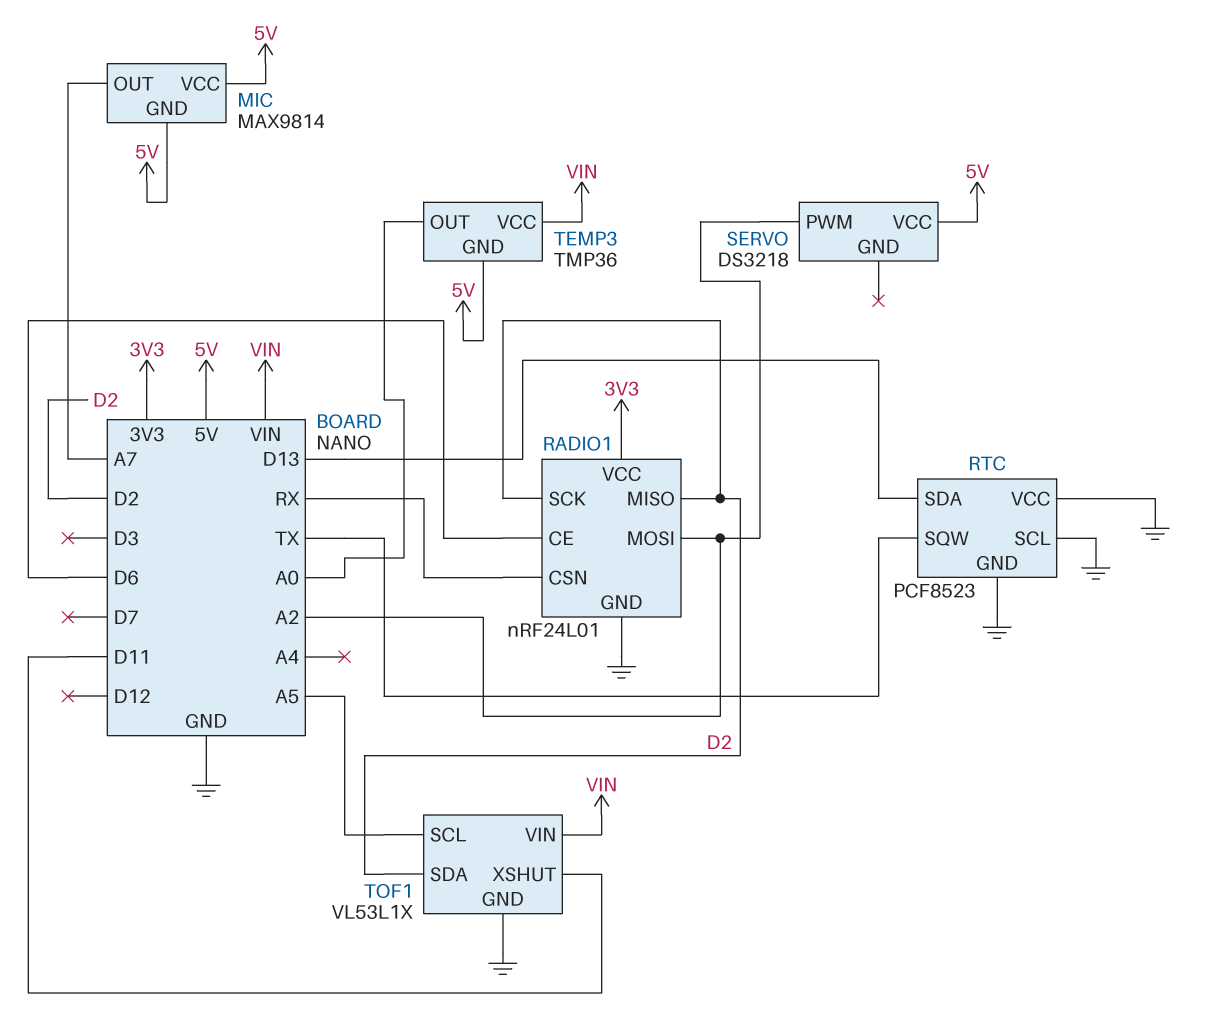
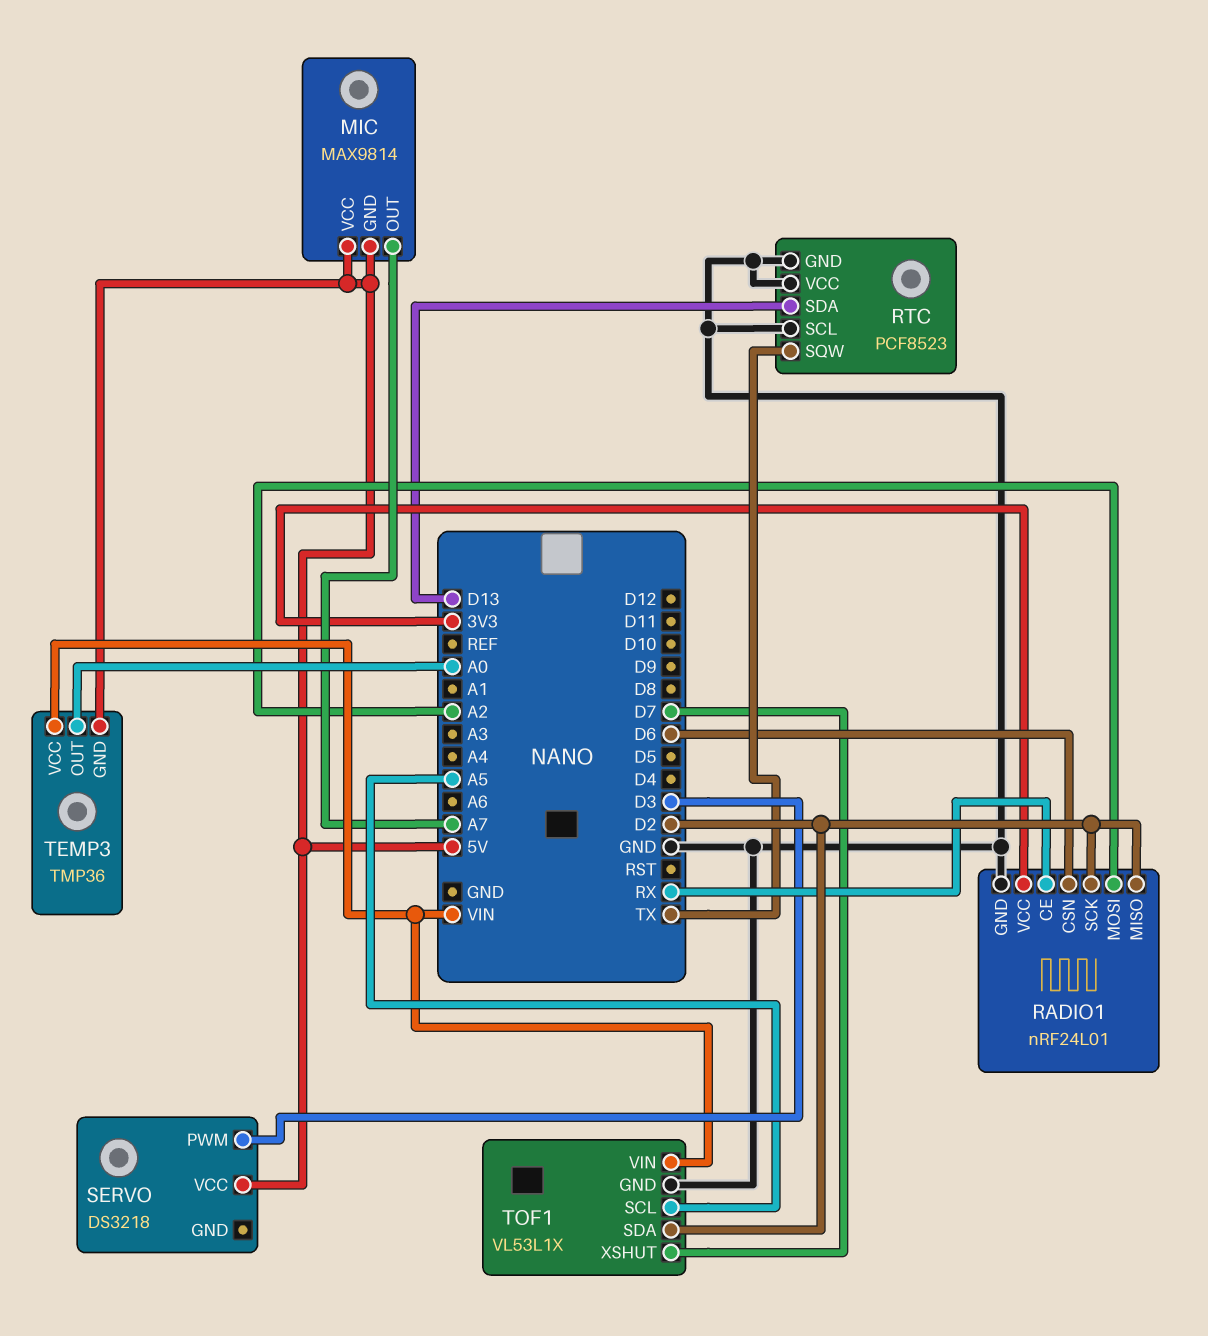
RADIO1 pin CE: D6 -> RX
RADIO1 pin CSN: RX -> D6
SERVO pin PWM: A2 -> D3
TOF1 pin XSHUT: D11 -> D7

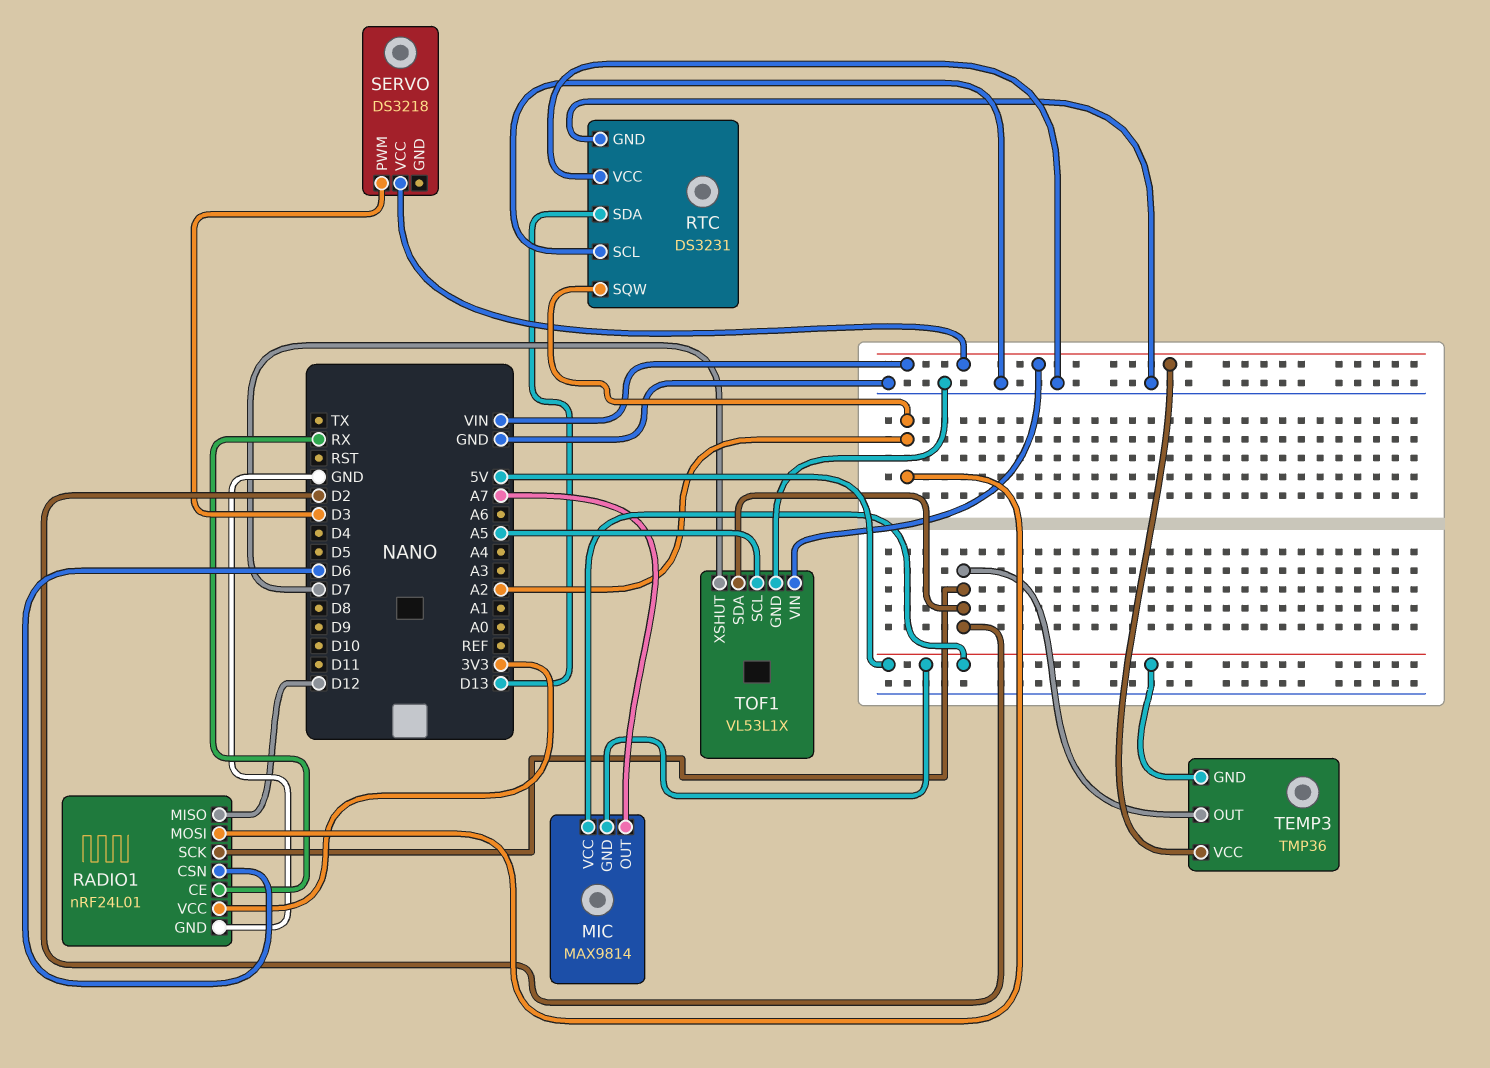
RADIO1 pin MISO: D2 -> D12
RTC: PCF8523 -> DS3231
RTC pin SQW: TX -> A2
SERVO pin VCC: 5V -> VIN
TEMP3 pin OUT: A0 -> D2

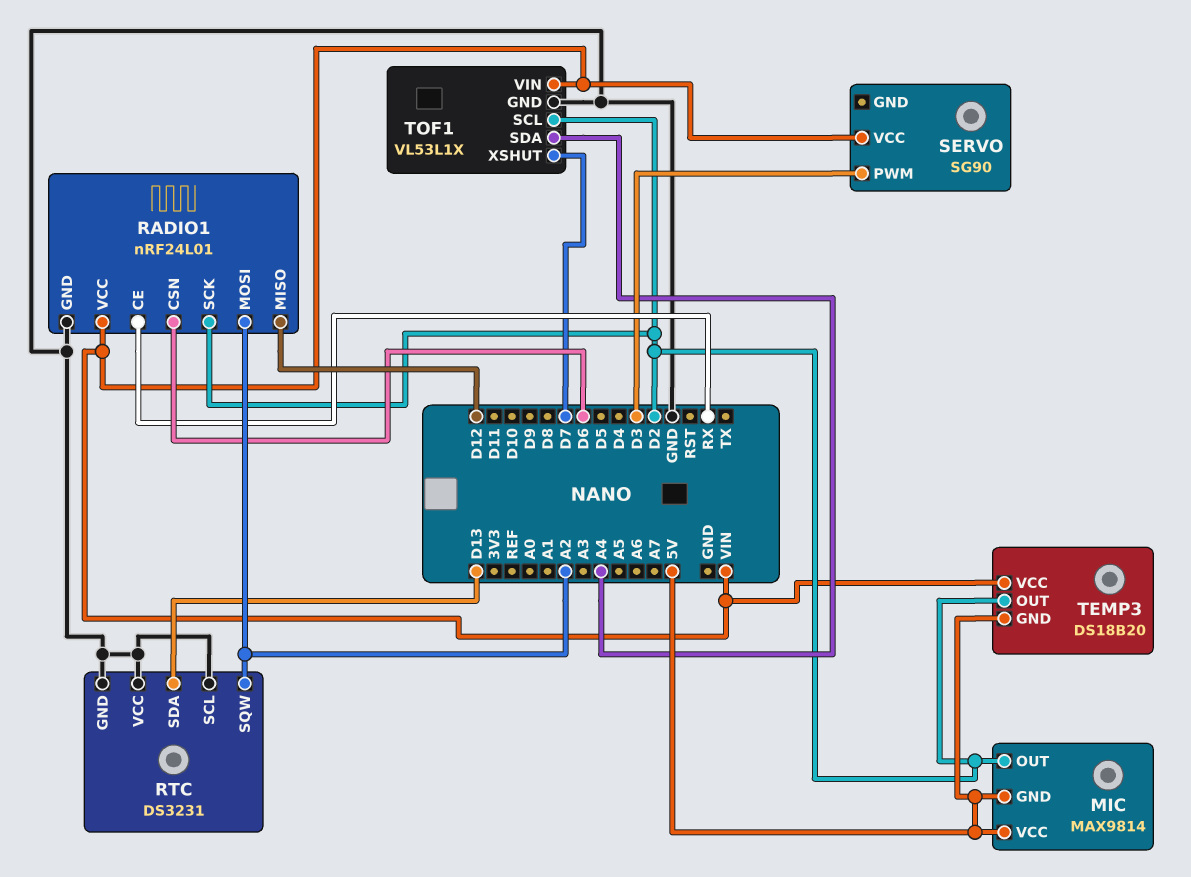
MIC pin OUT: A7 -> D2
RADIO1 pin VCC: 3V3 -> VIN
SERVO: DS3218 -> SG90
TEMP3: TMP36 -> DS18B20
TOF1 pin SCL: A5 -> D2
TOF1 pin SDA: D2 -> A4

